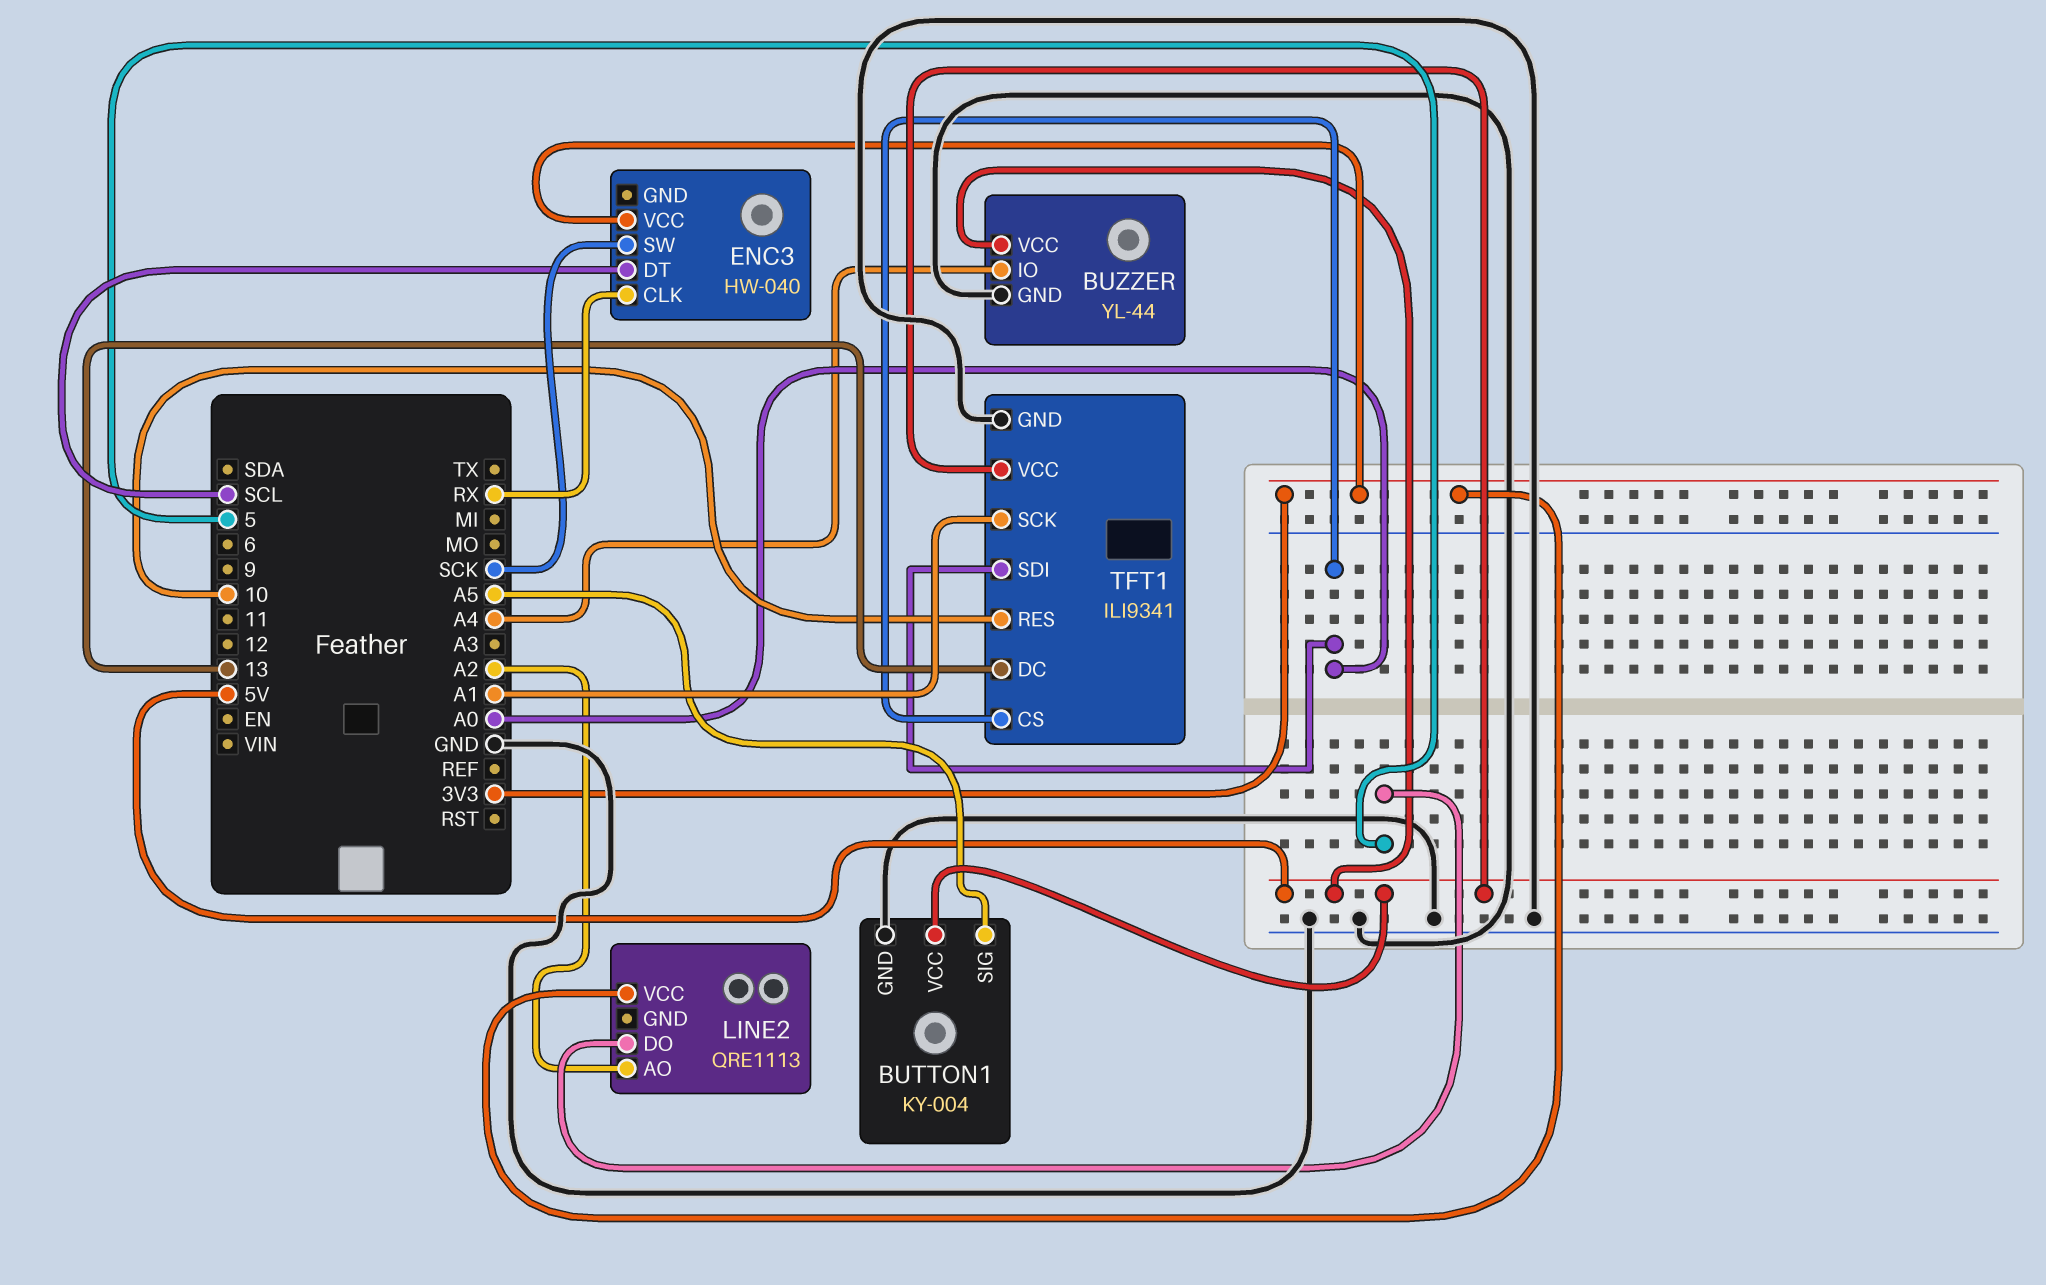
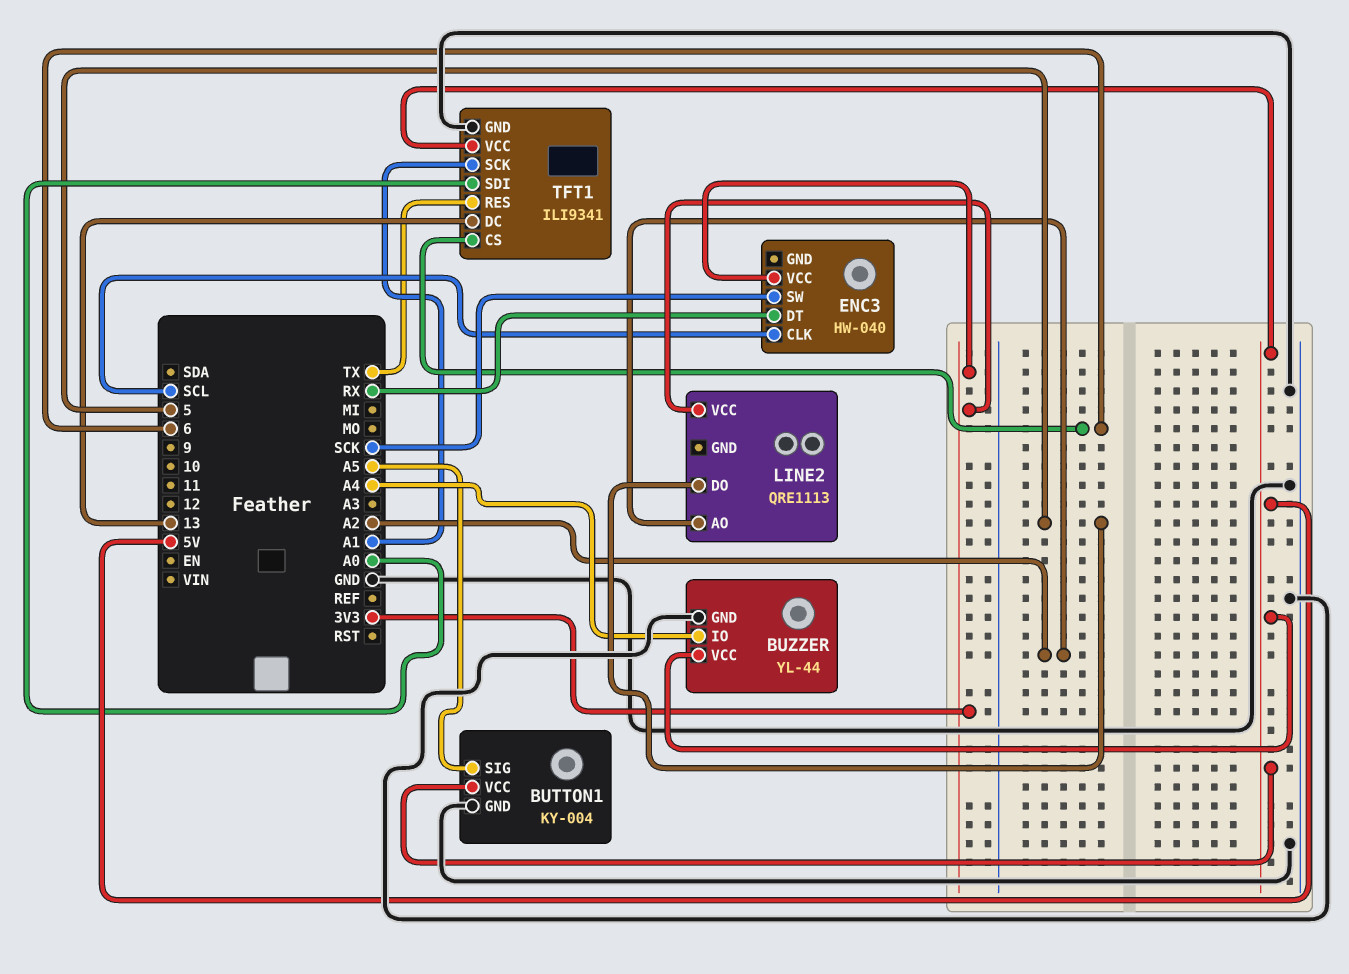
ENC3 pin CLK: RX -> SCL
ENC3 pin DT: SCL -> RX
TFT1 pin CS: A0 -> 6
TFT1 pin RES: 10 -> TX

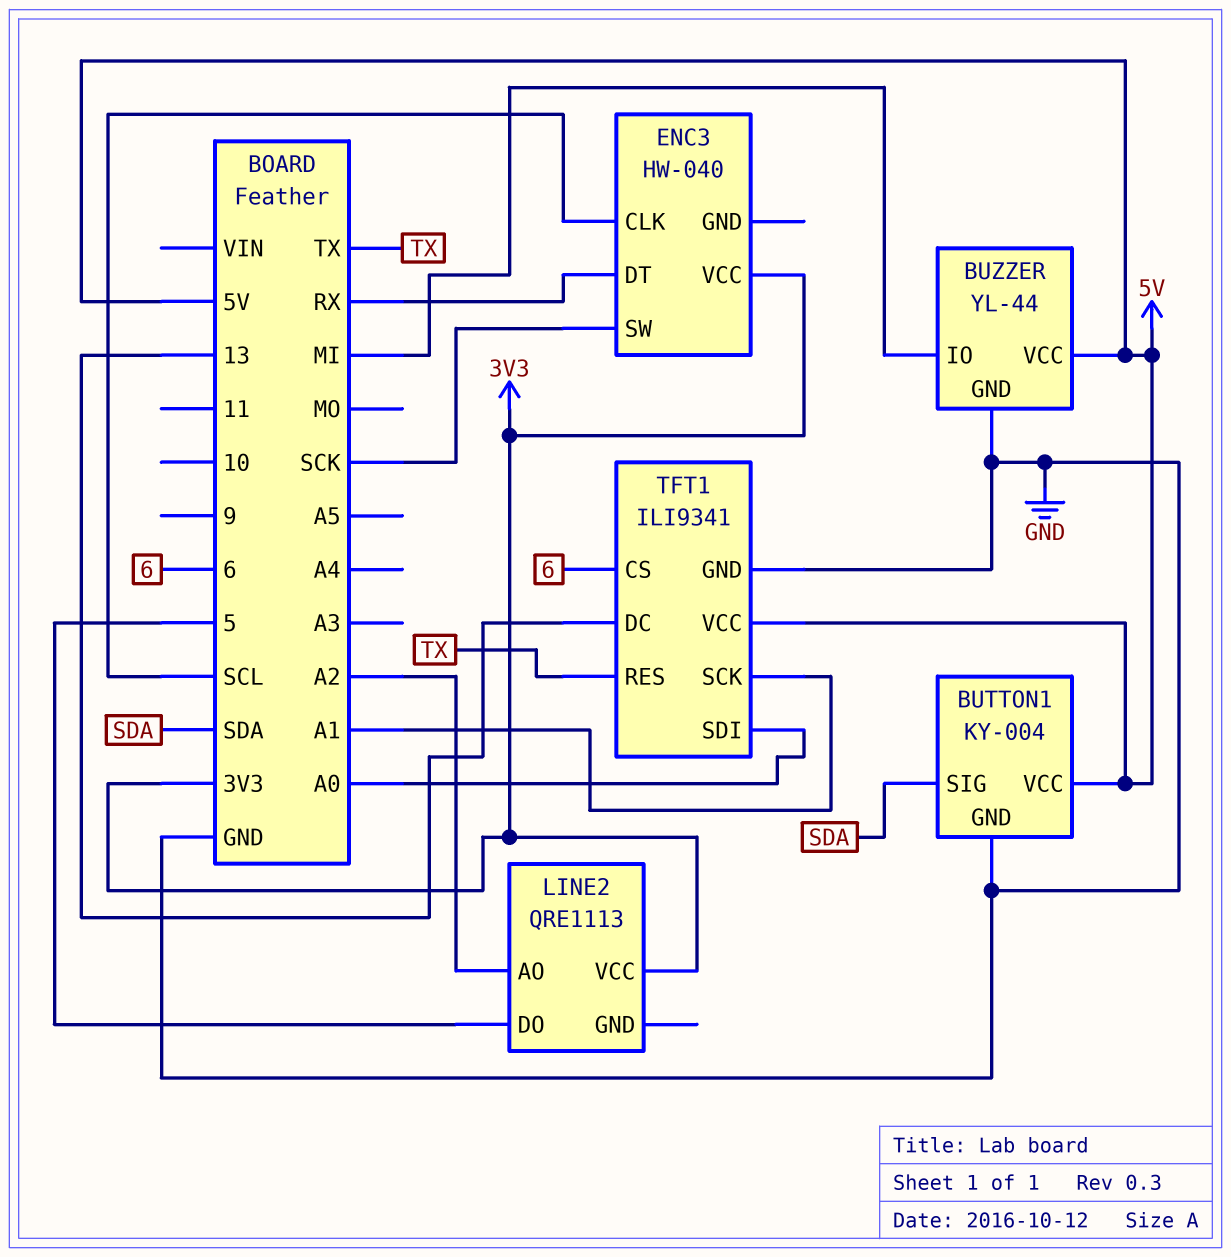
BUTTON1 pin SIG: A5 -> SDA
BUZZER pin IO: A4 -> MI

